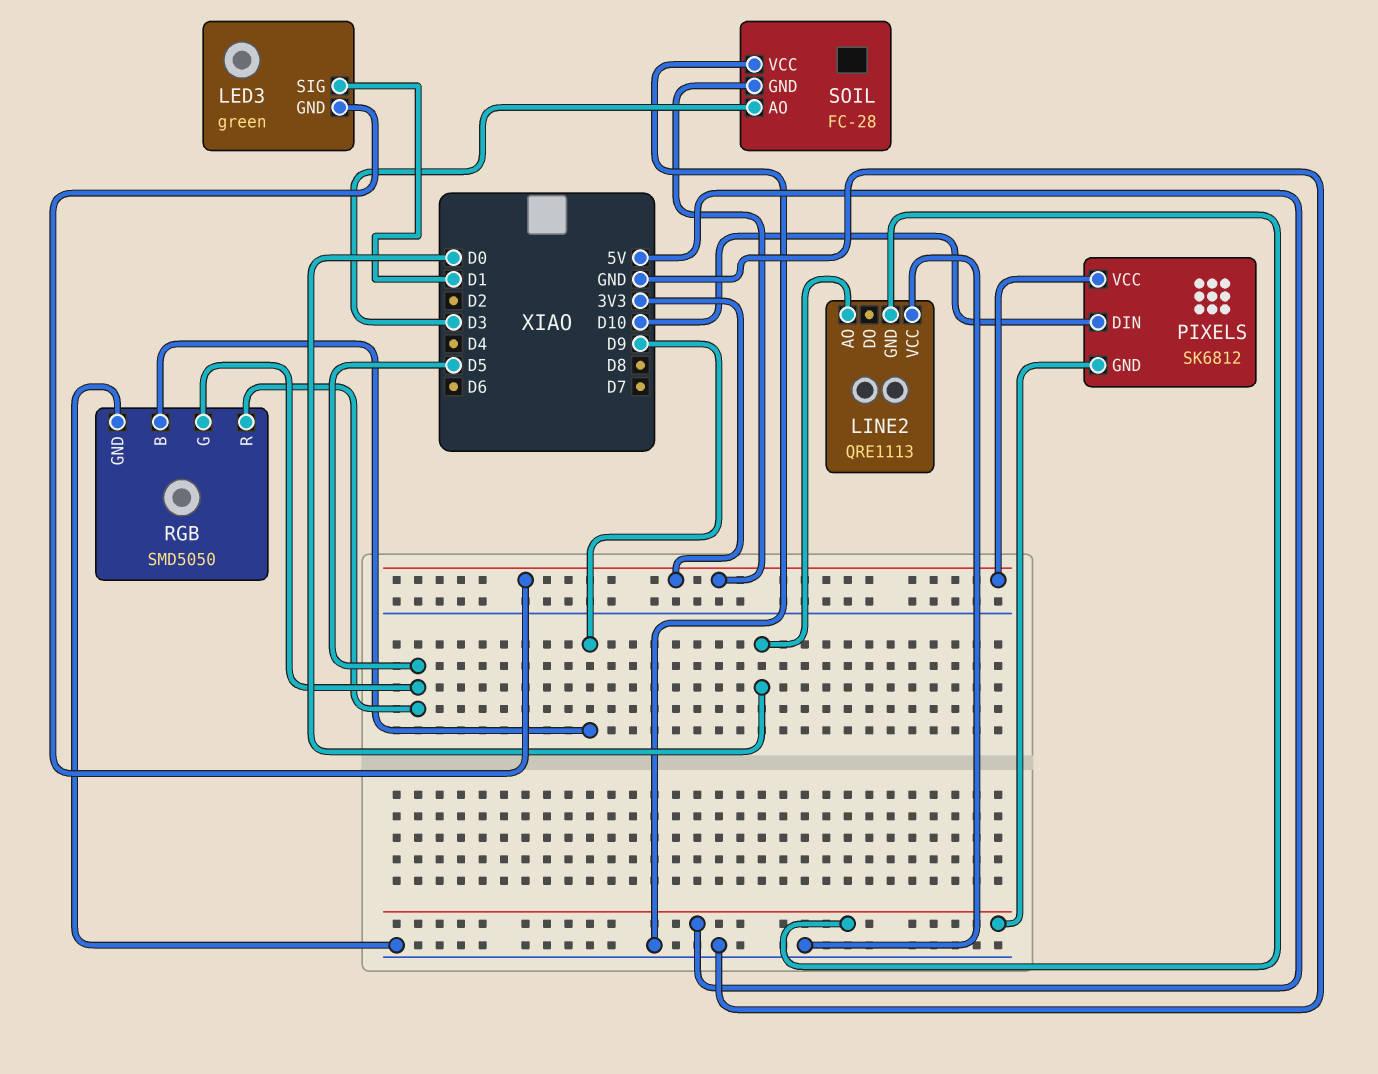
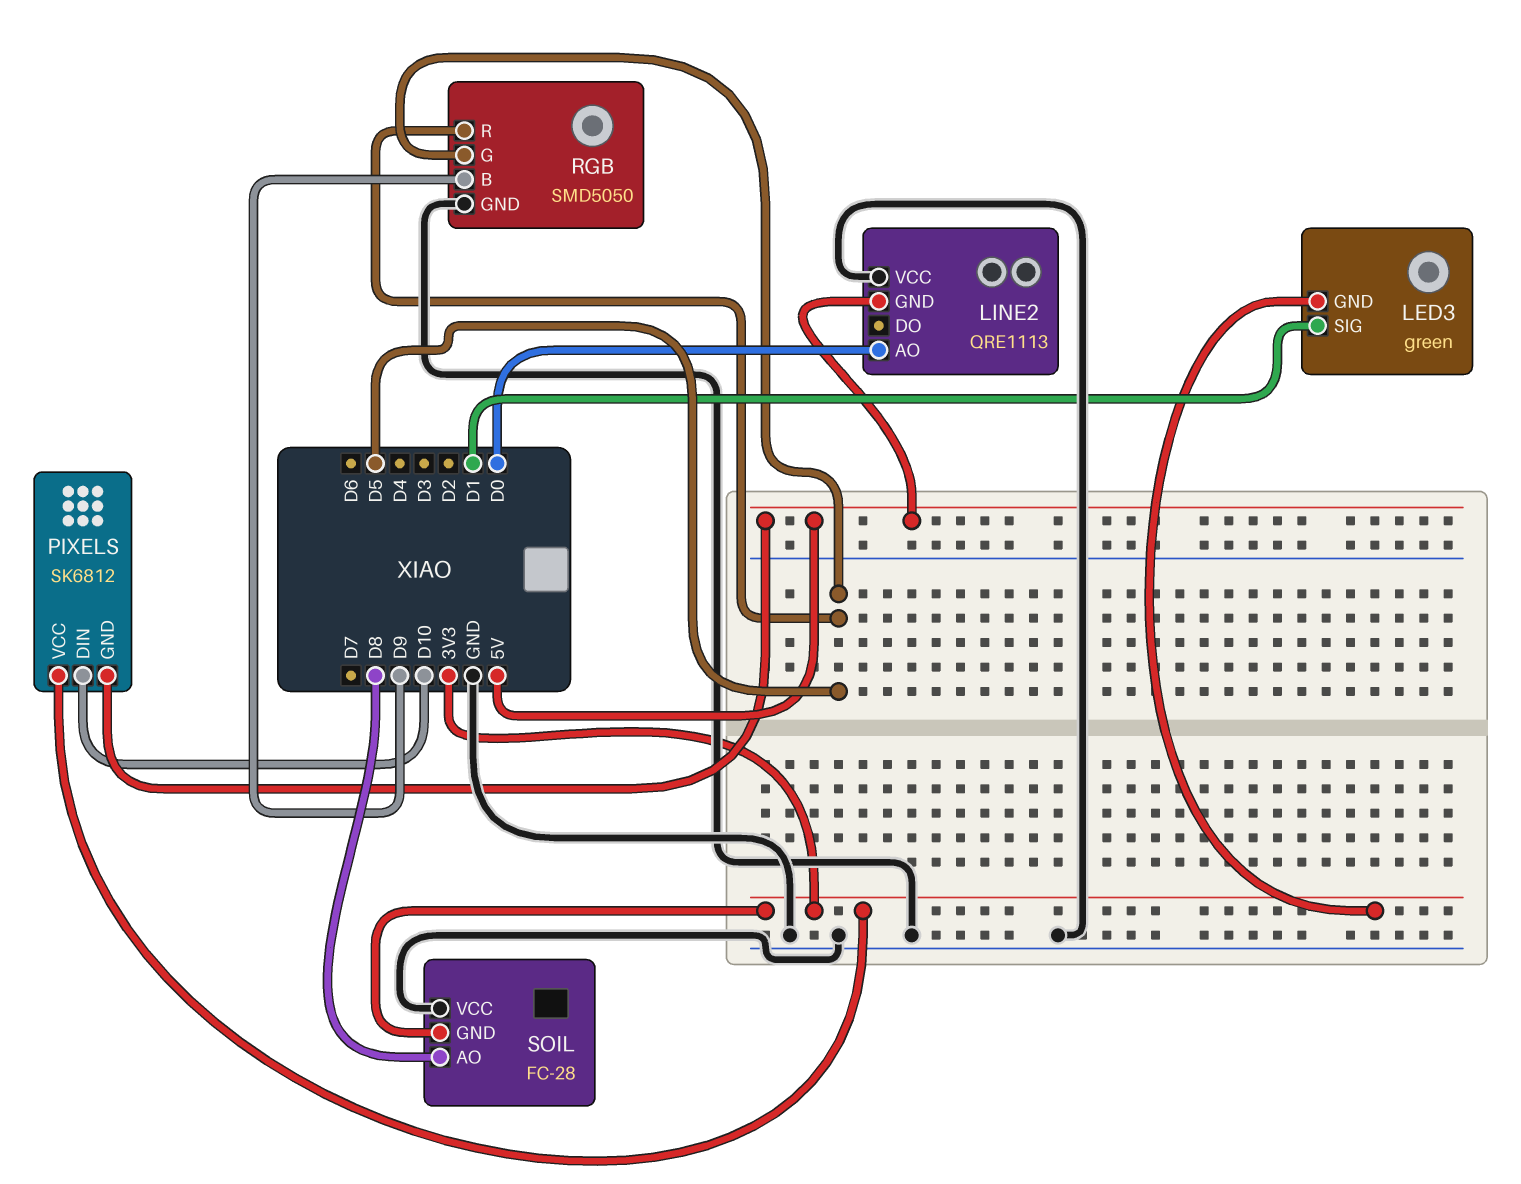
SOIL pin AO: D3 -> D8

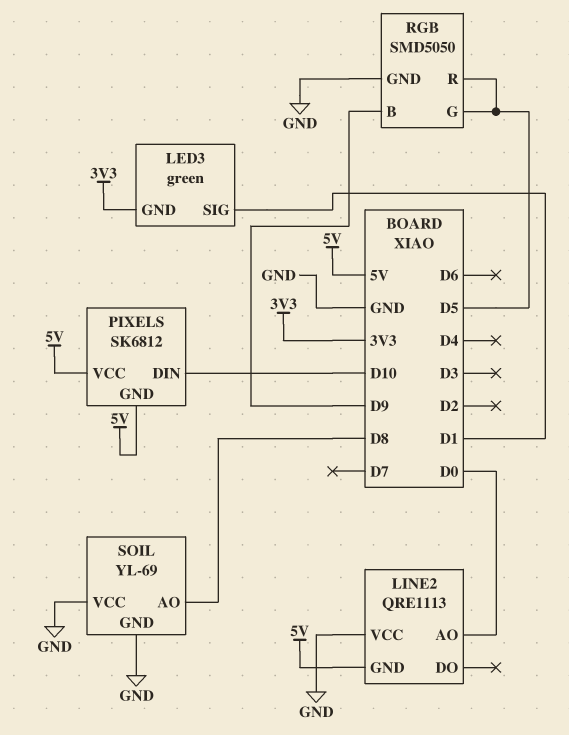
PIXELS pin VCC: 3V3 -> 5V
SOIL: FC-28 -> YL-69
SOIL pin GND: 3V3 -> GND

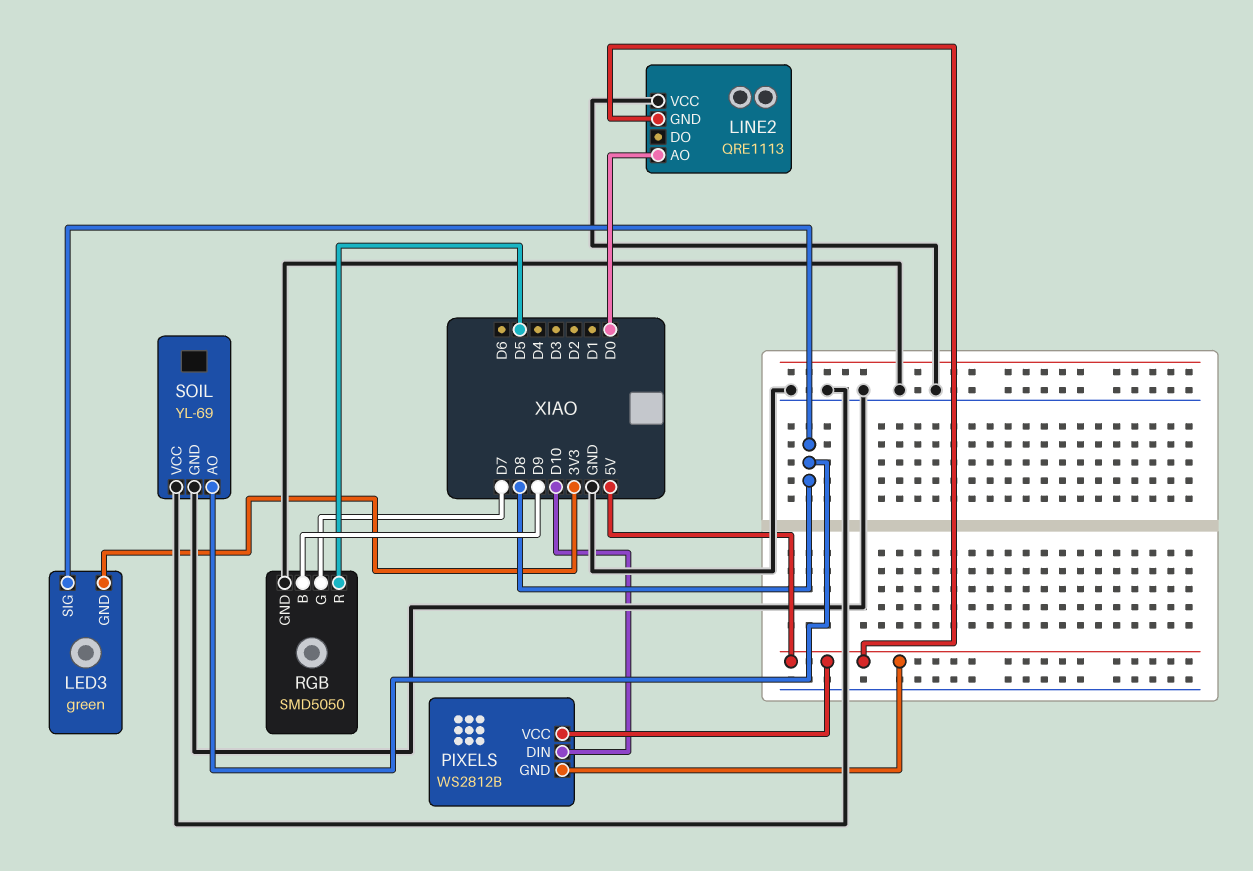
LED3 pin SIG: D1 -> D8
PIXELS: SK6812 -> WS2812B
RGB pin G: D5 -> D7

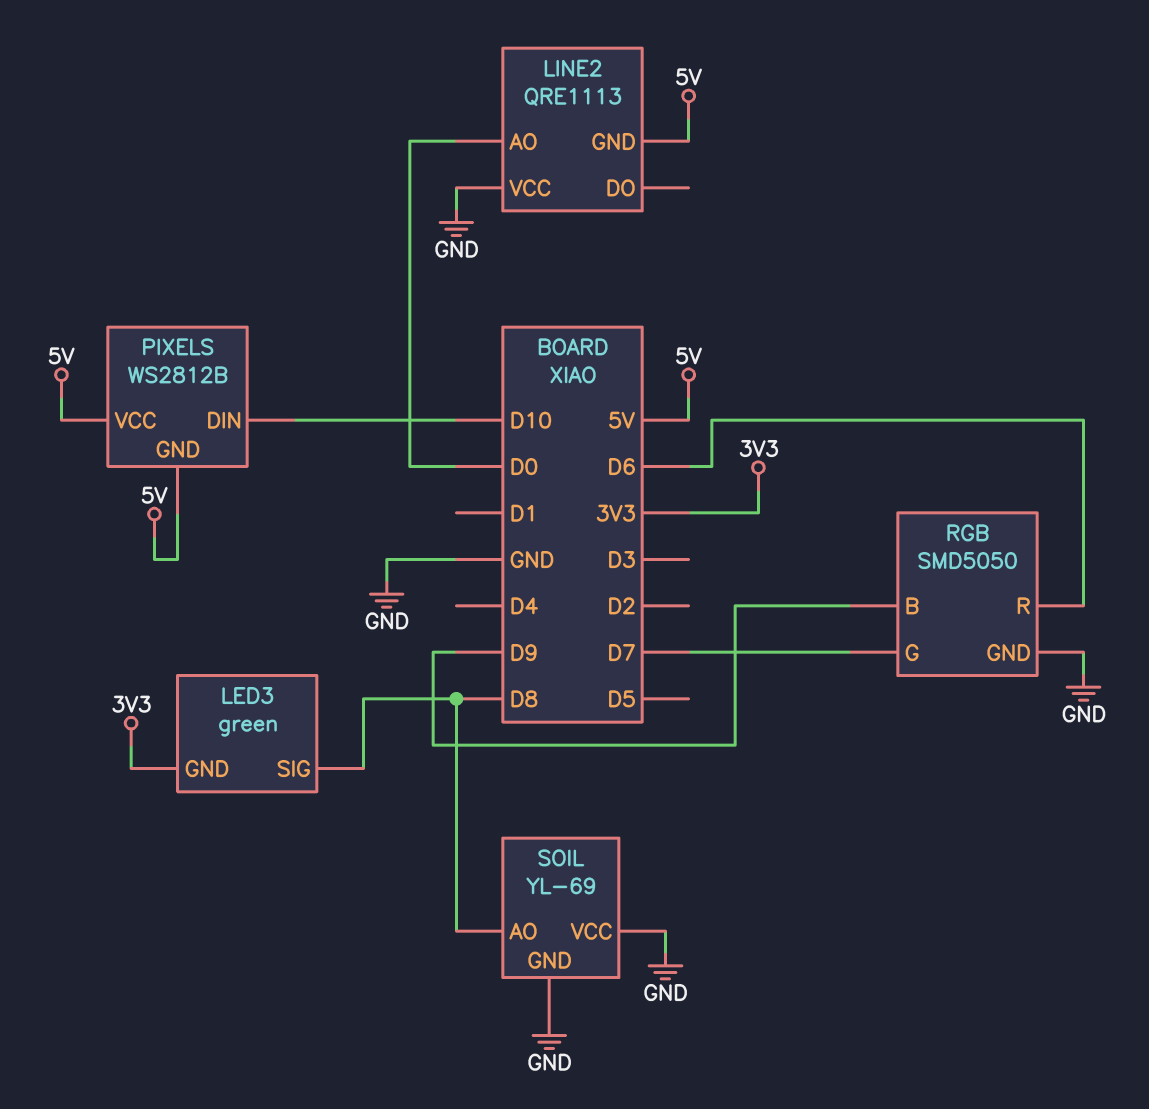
RGB pin R: D5 -> D6

